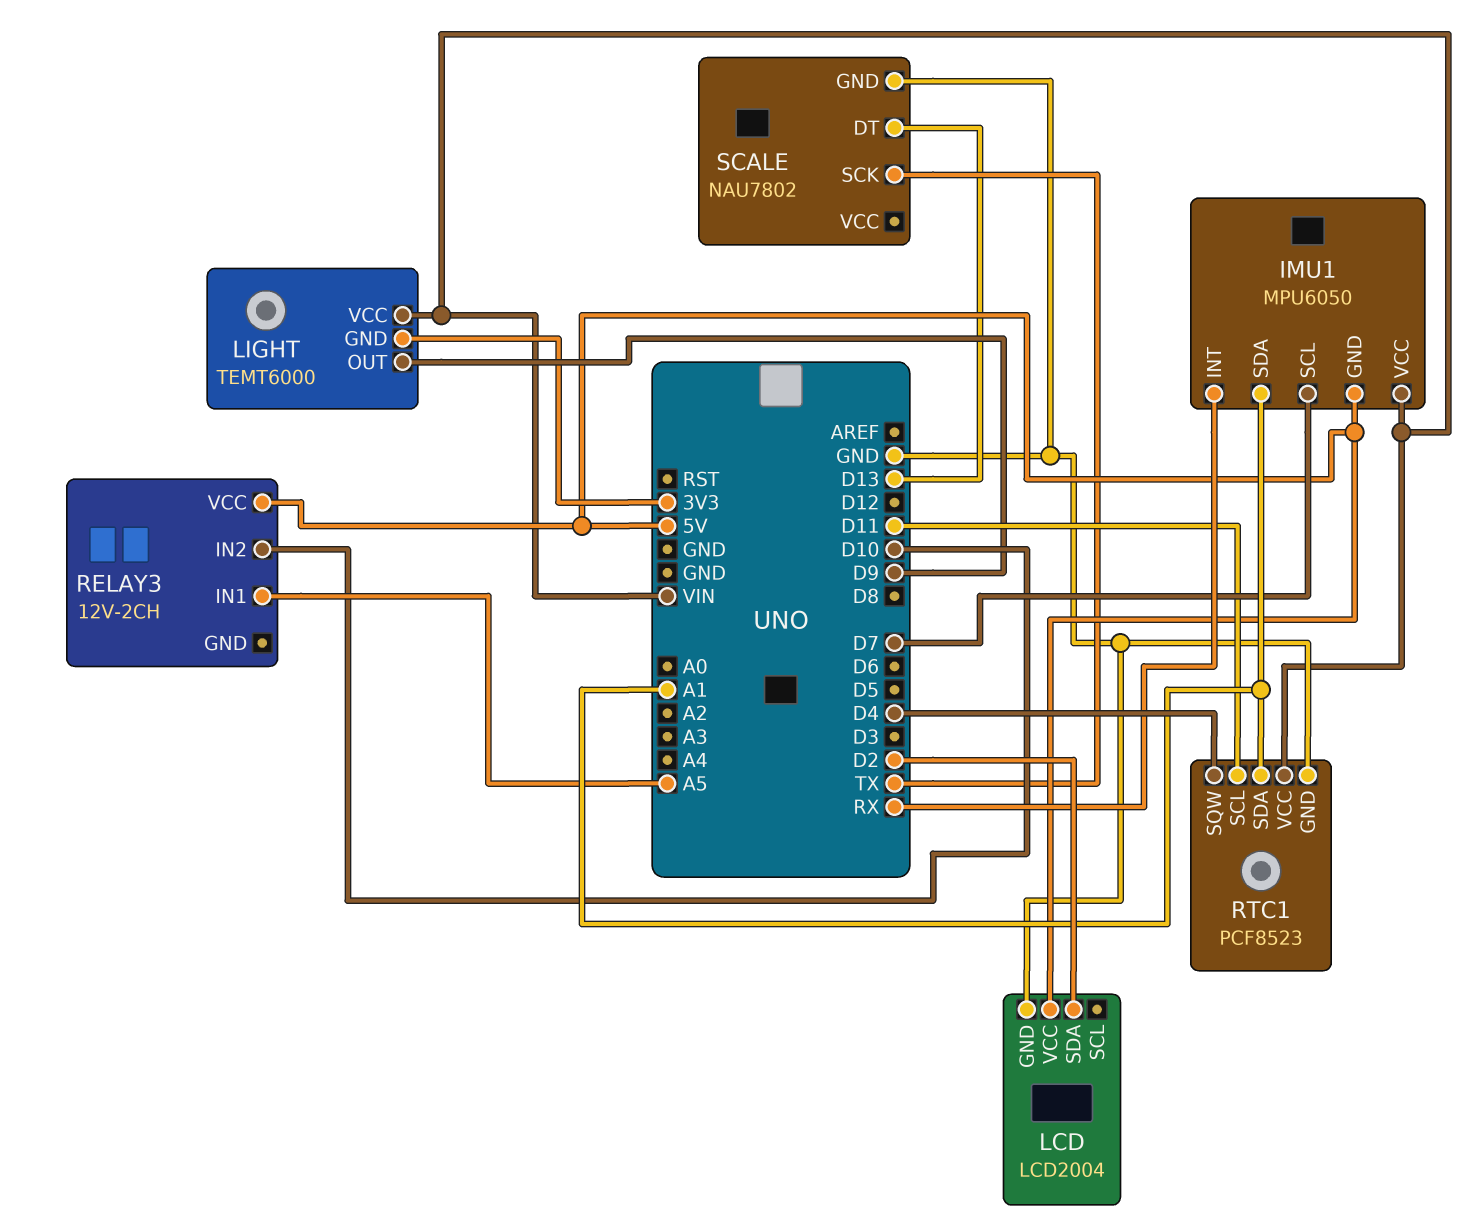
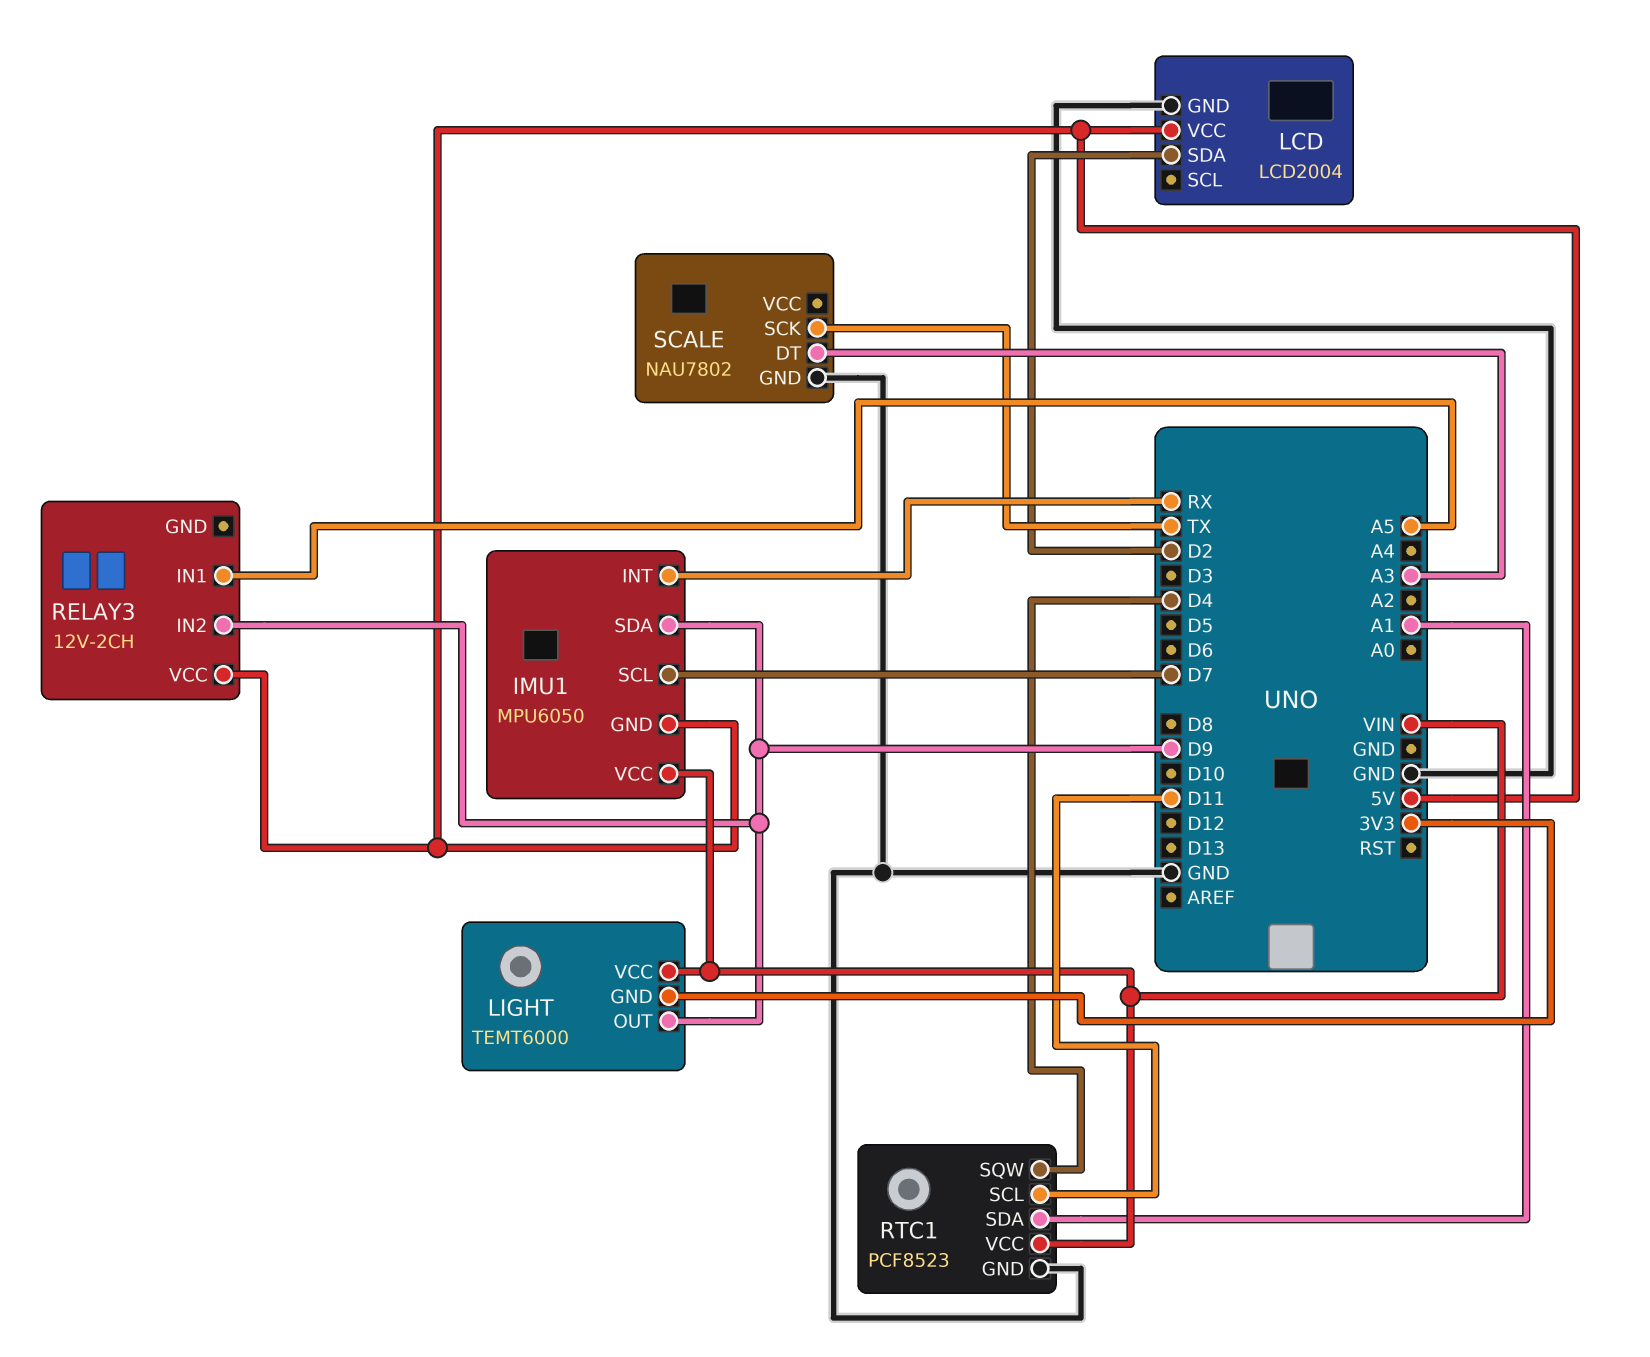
IMU1 pin SDA: A1 -> D9
RELAY3 pin IN2: D10 -> D9
SCALE pin DT: D13 -> A3

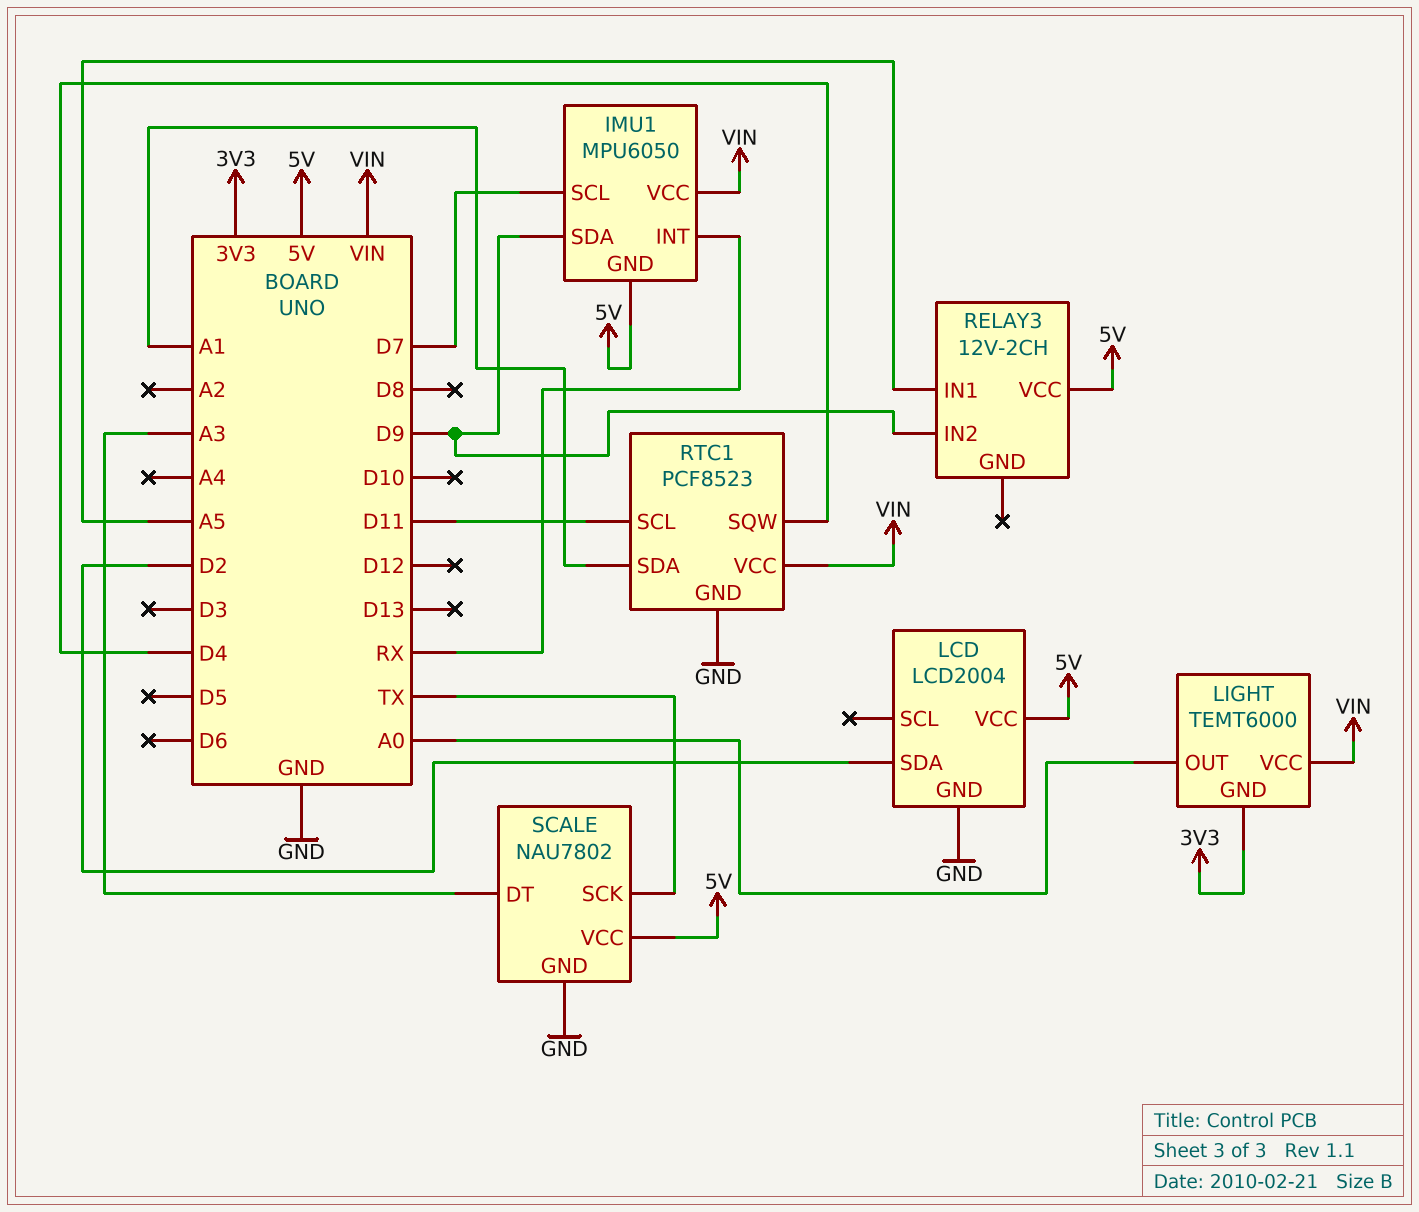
LIGHT pin OUT: D9 -> A0
SCALE pin VCC: none -> 5V

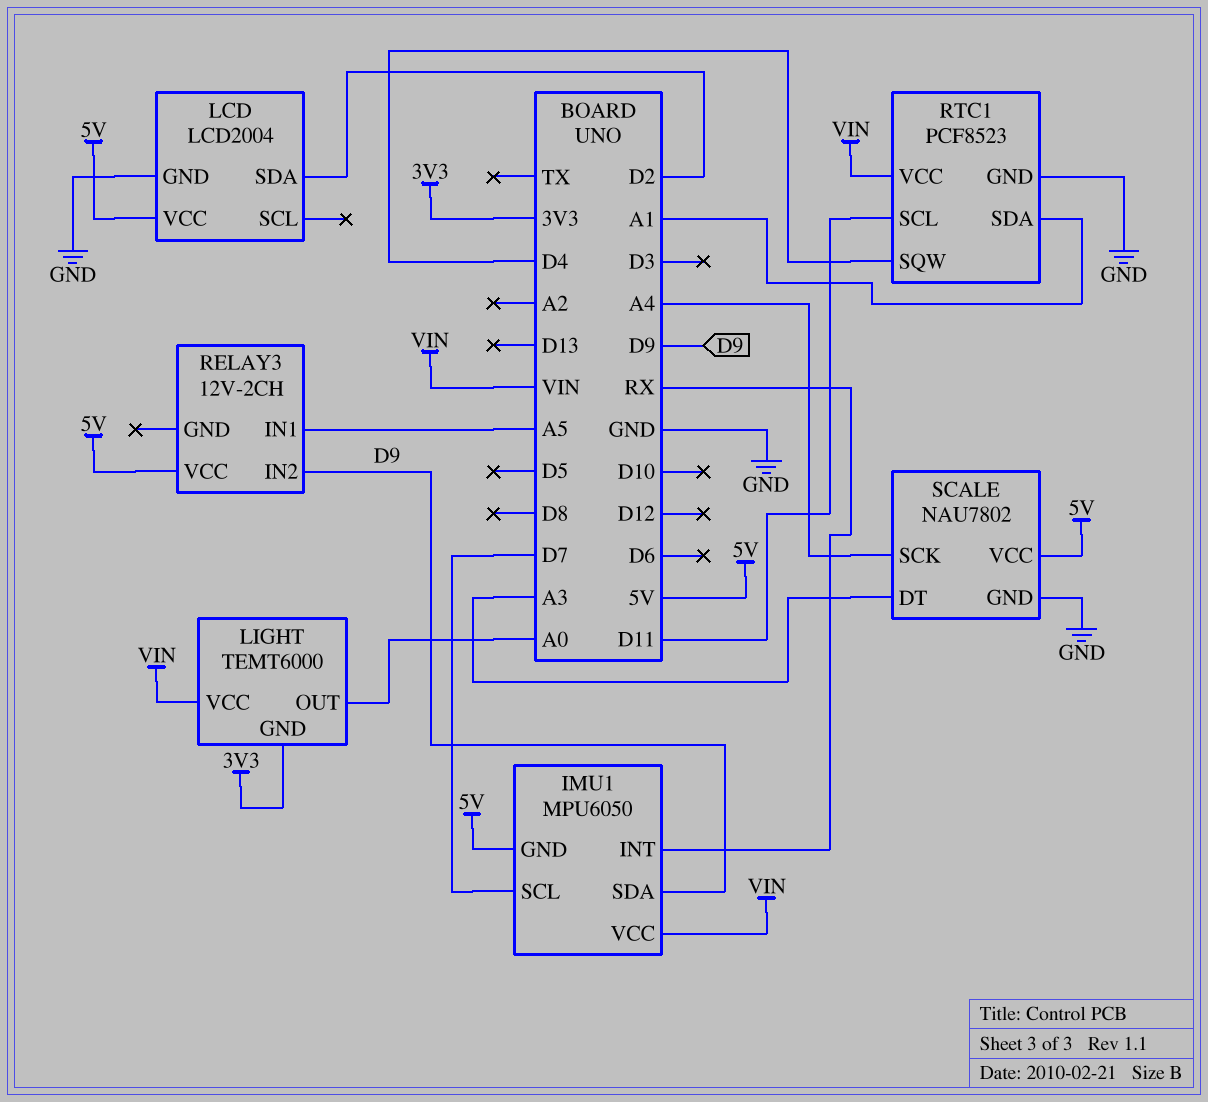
SCALE pin SCK: TX -> A4

